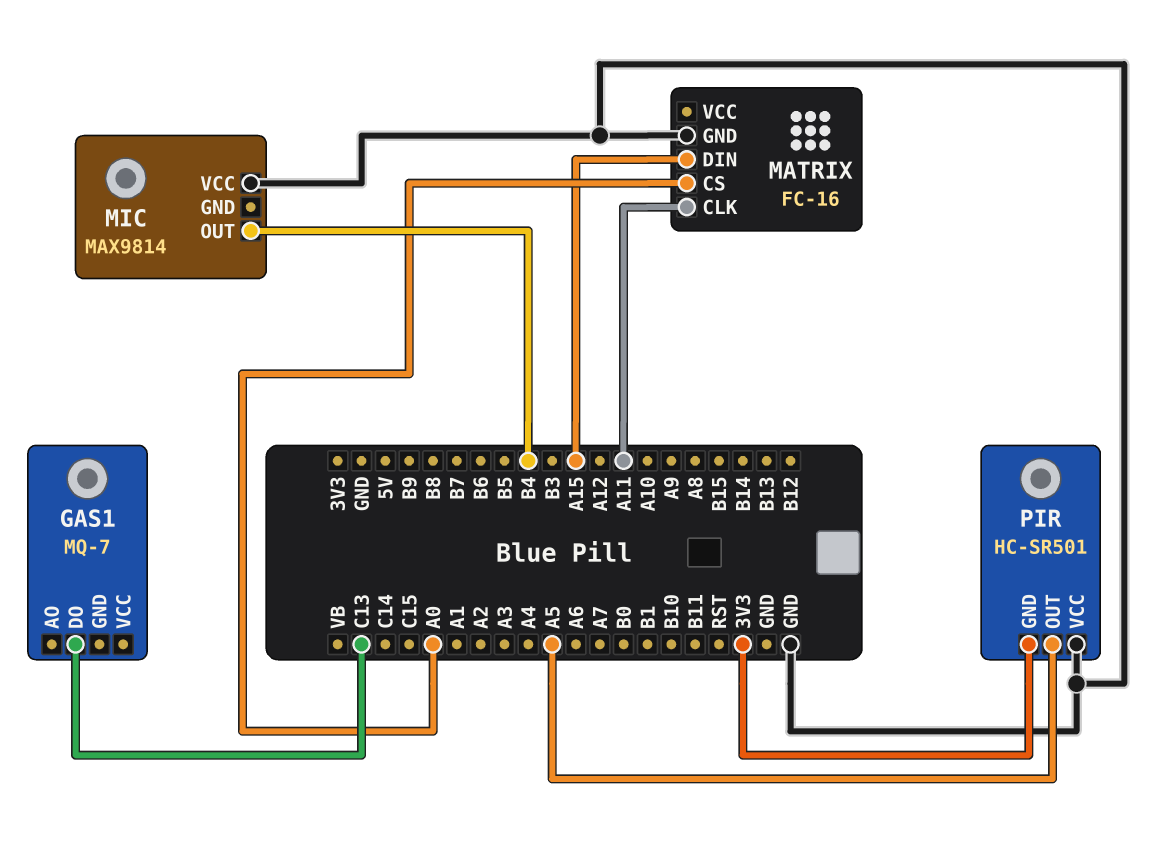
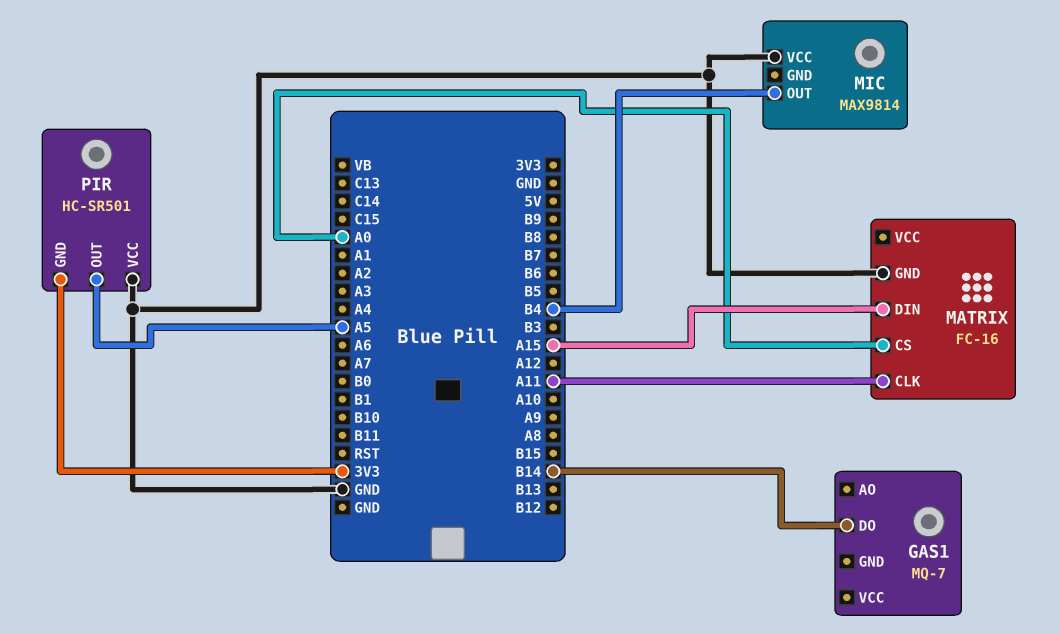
GAS1 pin DO: C13 -> B14

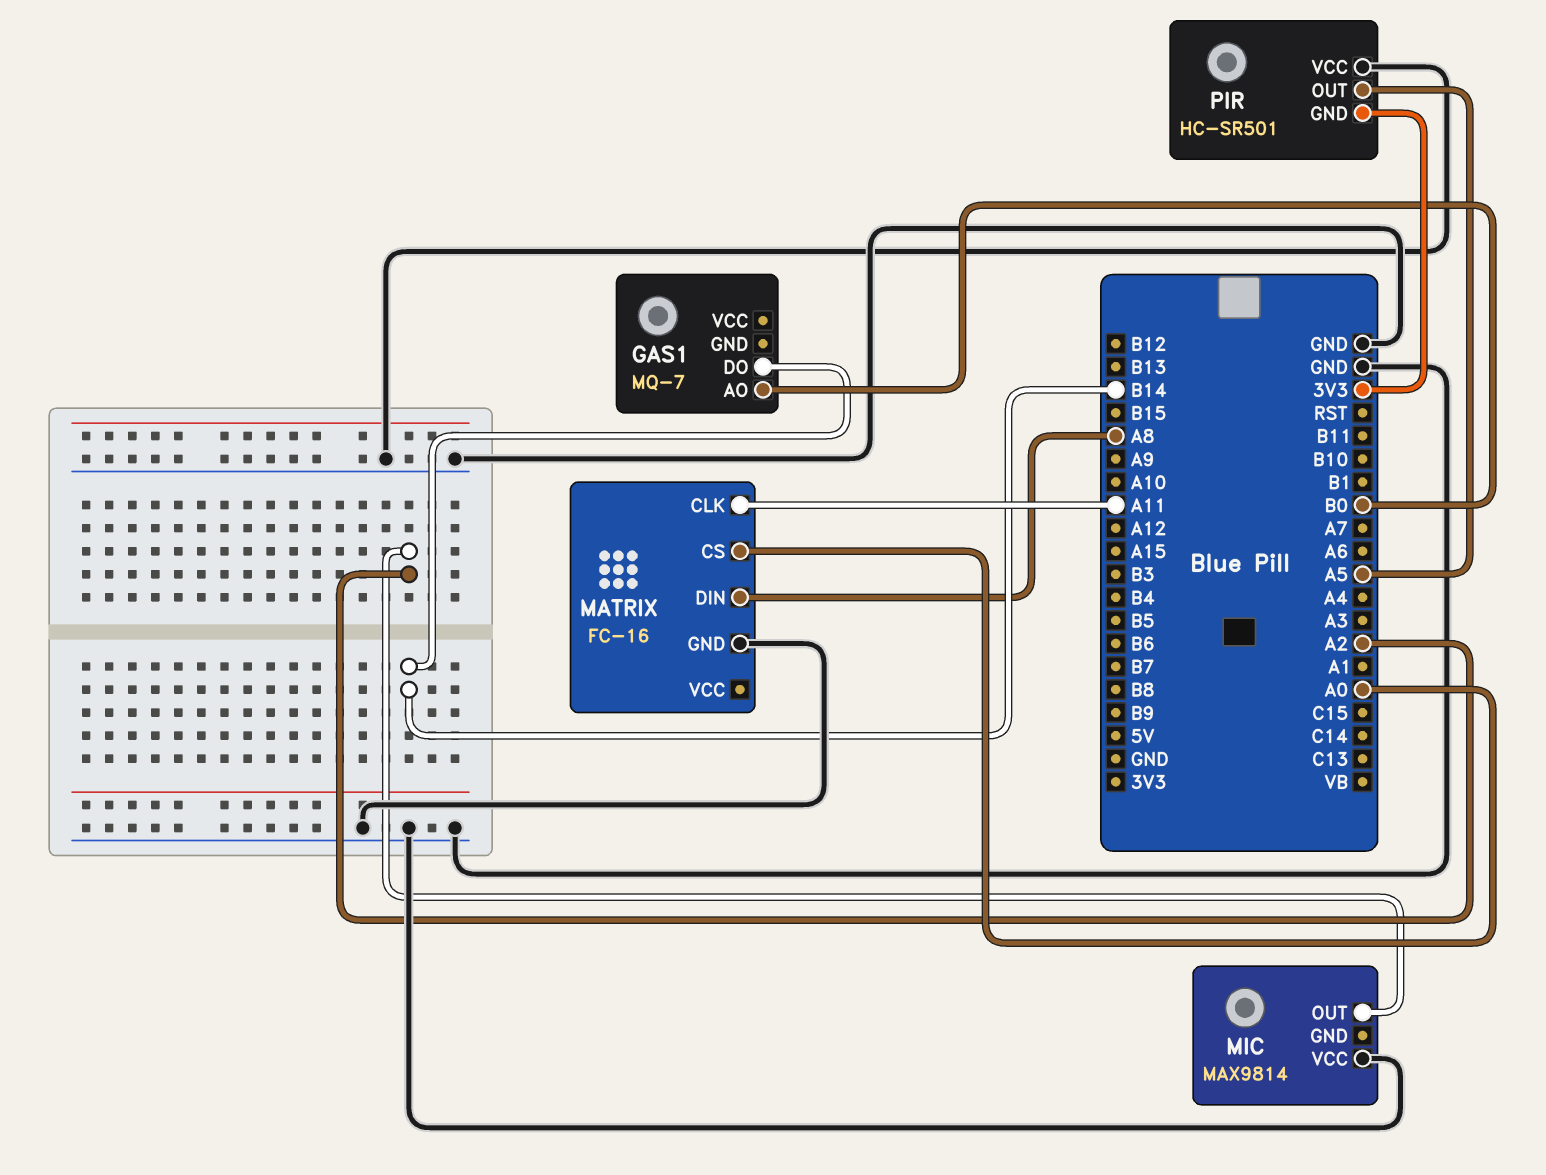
GAS1 pin AO: none -> B0
MATRIX pin DIN: A15 -> A8
MIC pin OUT: B4 -> A2

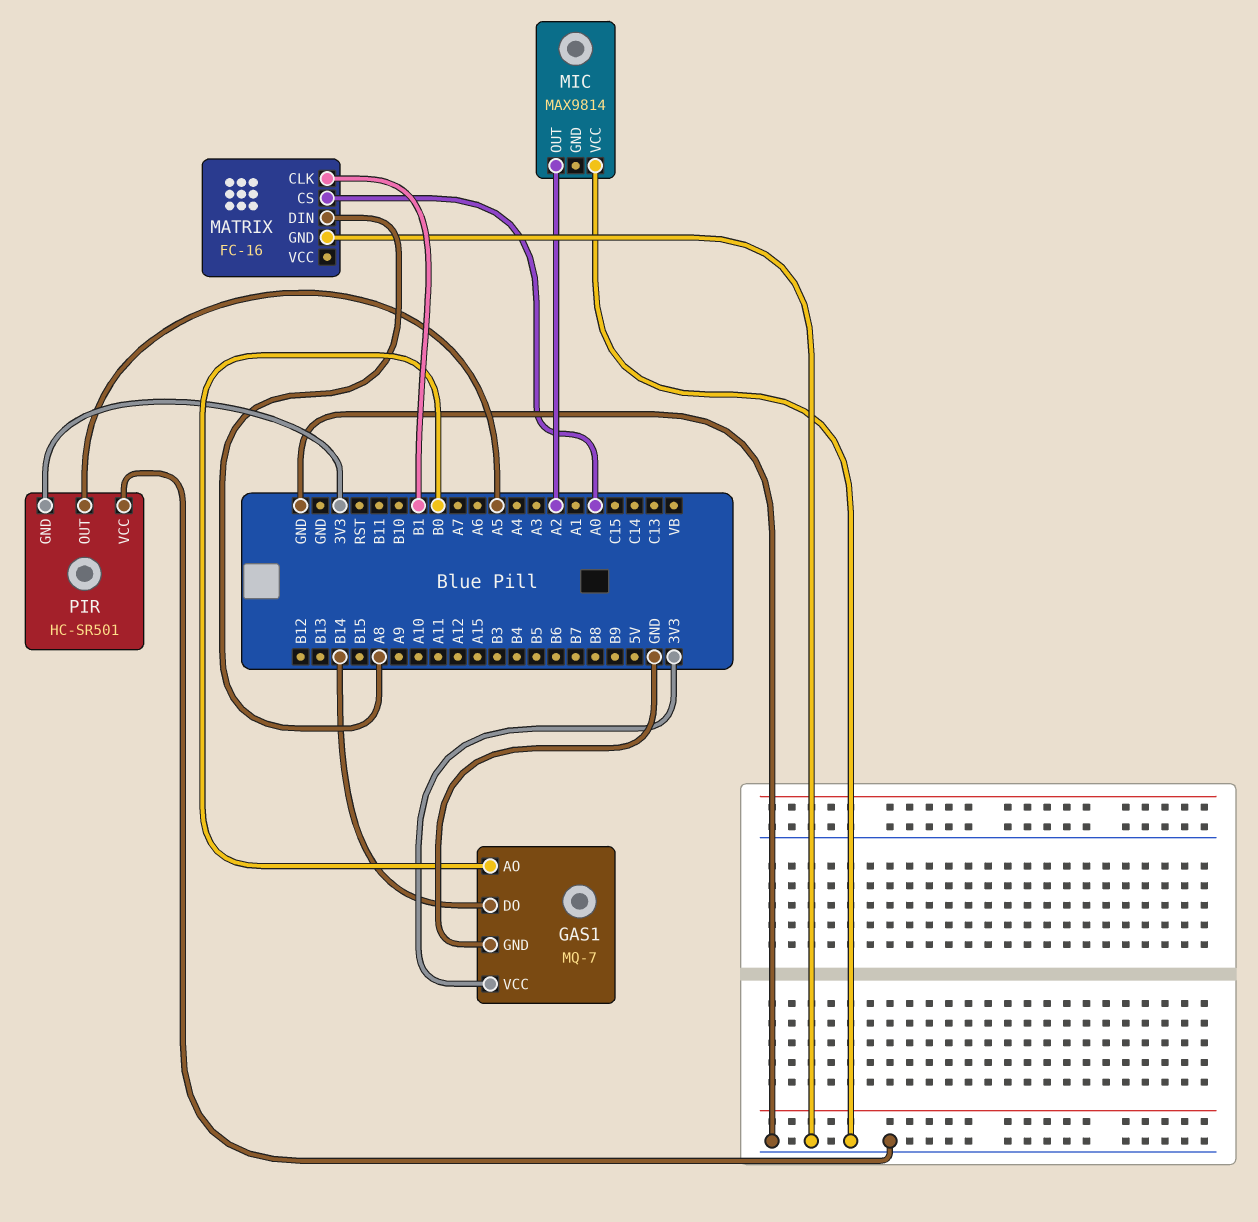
GAS1 pin GND: none -> GND
GAS1 pin VCC: none -> 3V3
MATRIX pin CLK: A11 -> B1

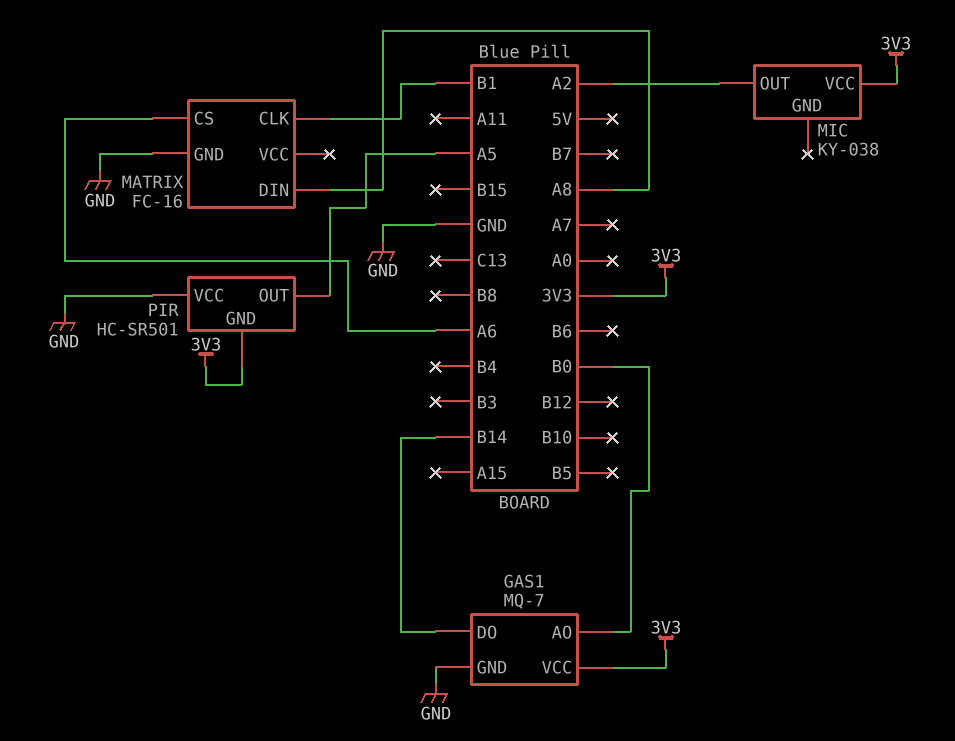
MATRIX pin CS: A0 -> A6
MIC: MAX9814 -> KY-038
MIC pin VCC: GND -> 3V3

